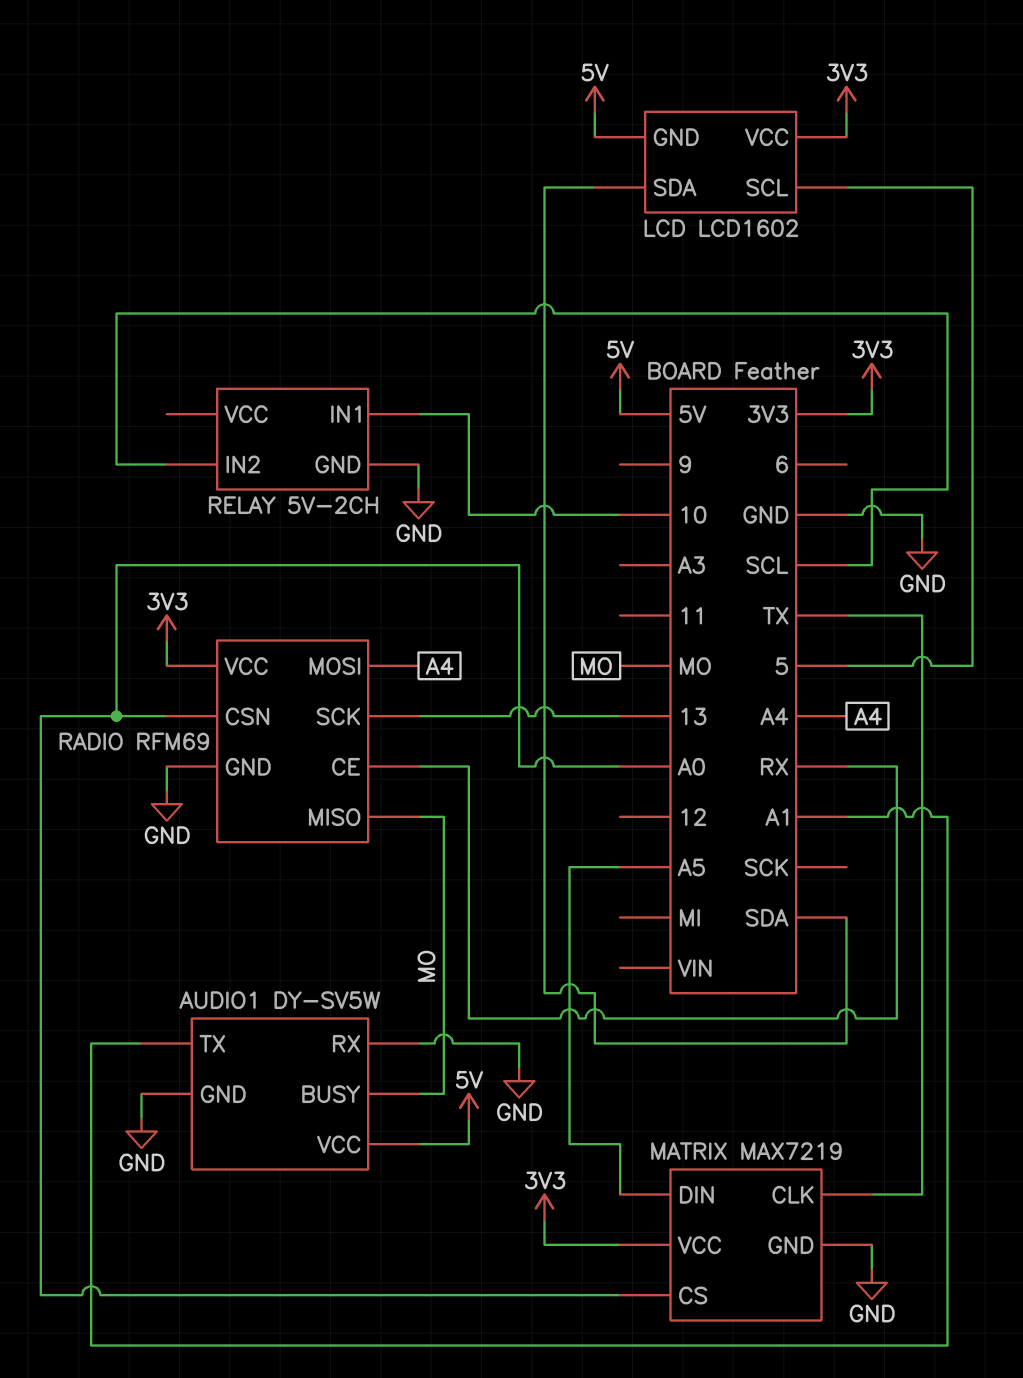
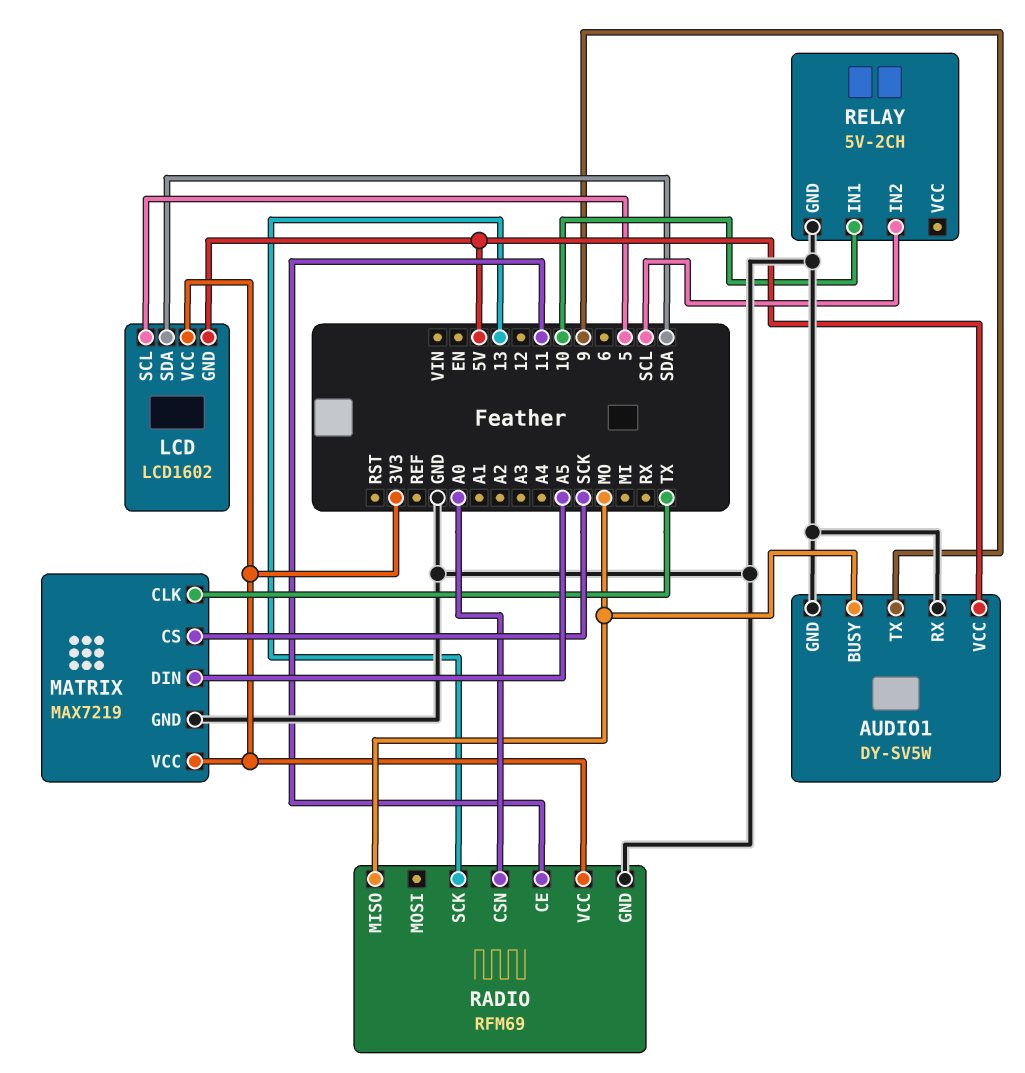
AUDIO1 pin TX: A1 -> 9
MATRIX pin CS: A0 -> SCK
RADIO pin CE: RX -> 11
RADIO pin MOSI: A4 -> none

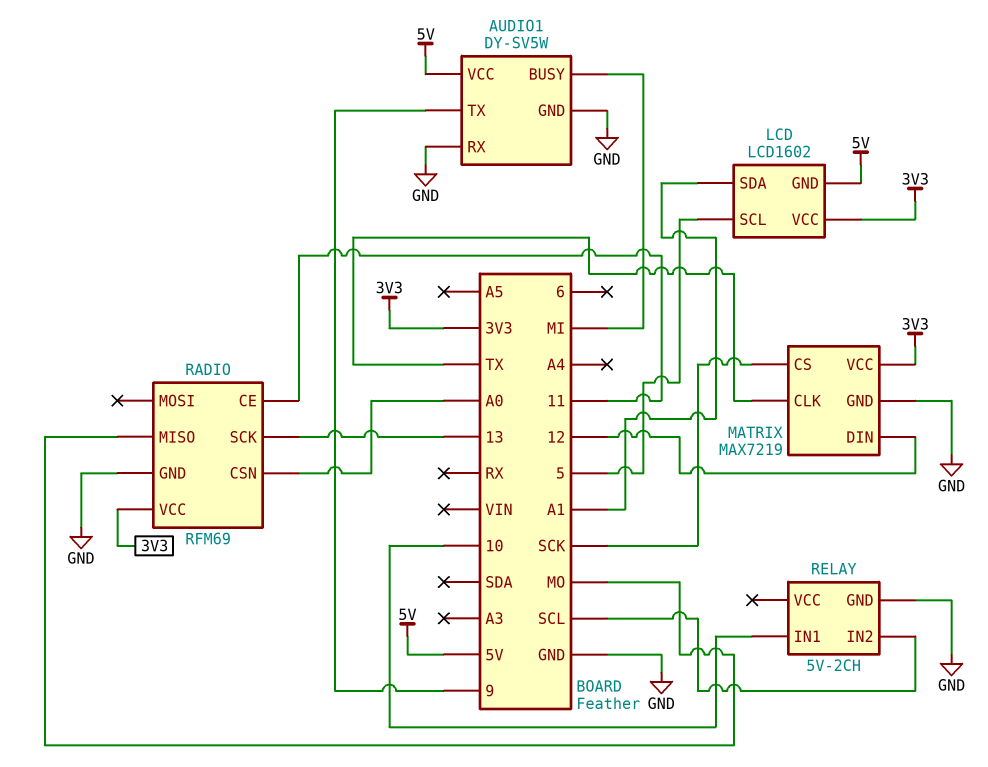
AUDIO1 pin BUSY: MO -> MI
LCD pin SDA: SDA -> A1
MATRIX pin DIN: A5 -> 12

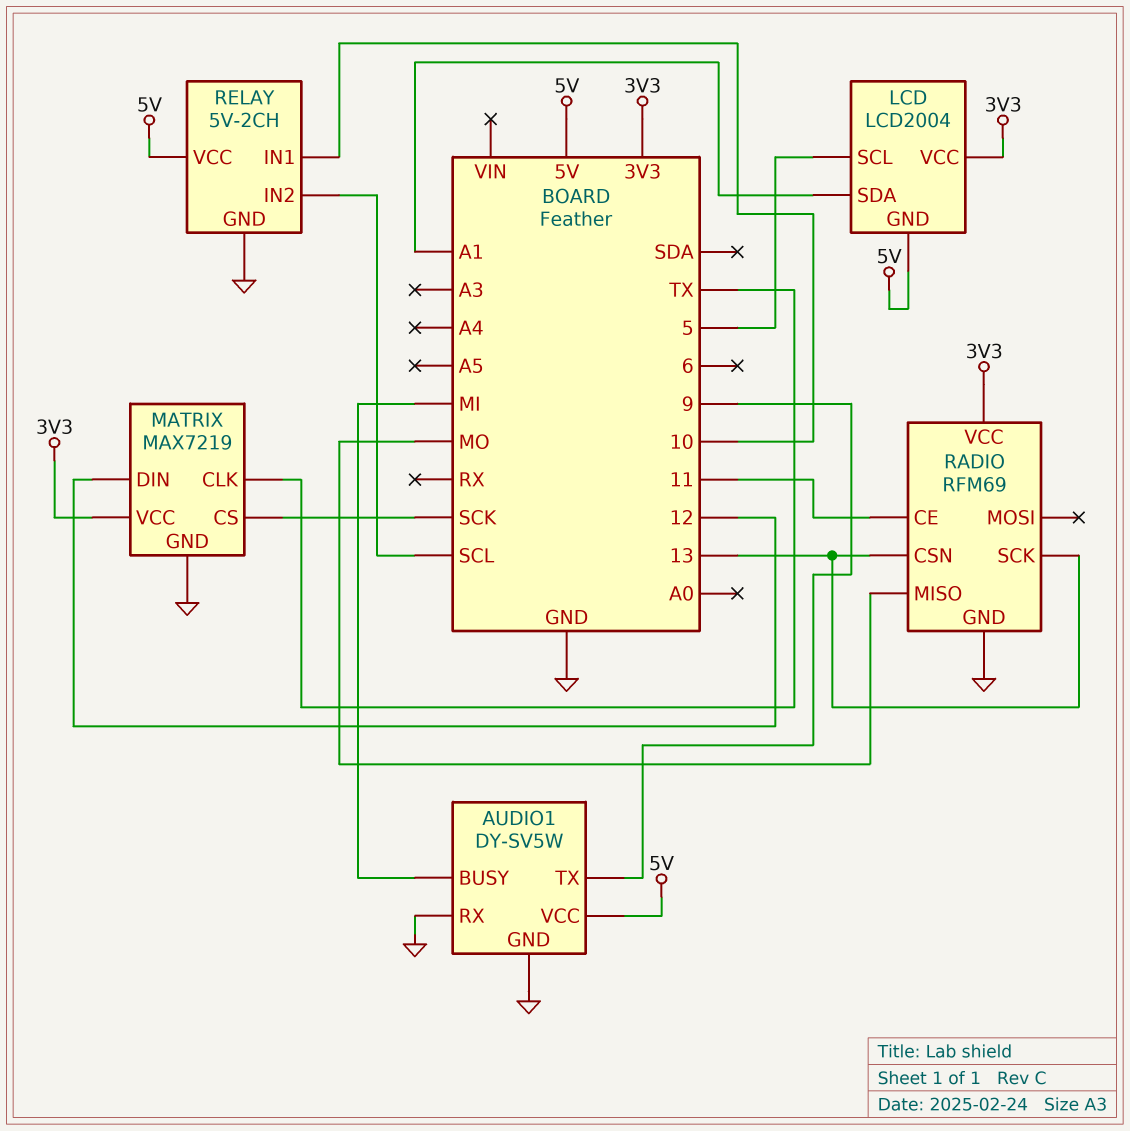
LCD: LCD1602 -> LCD2004
RADIO pin CSN: A0 -> 13
RELAY pin VCC: none -> 5V

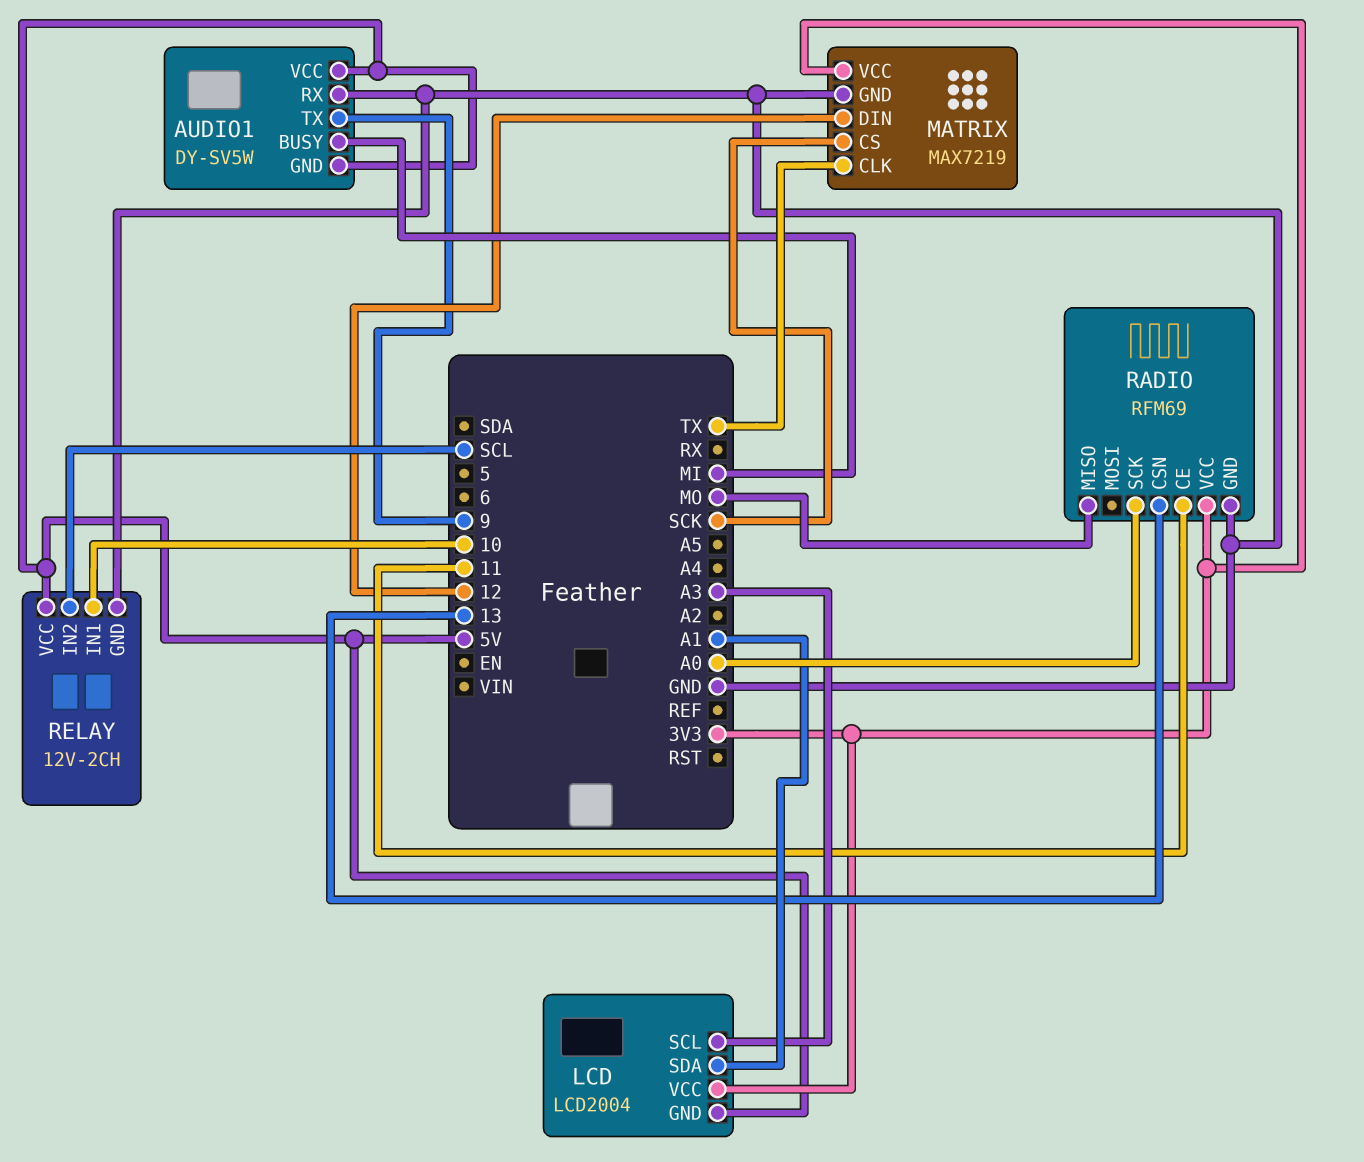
AUDIO1 pin GND: GND -> 5V
LCD pin SCL: 5 -> A3
RADIO pin SCK: 13 -> A0
RELAY: 5V-2CH -> 12V-2CH

